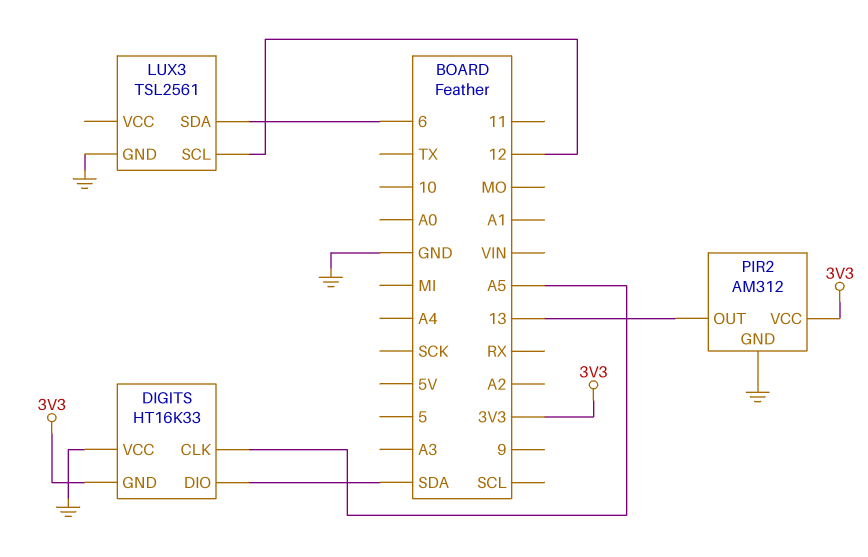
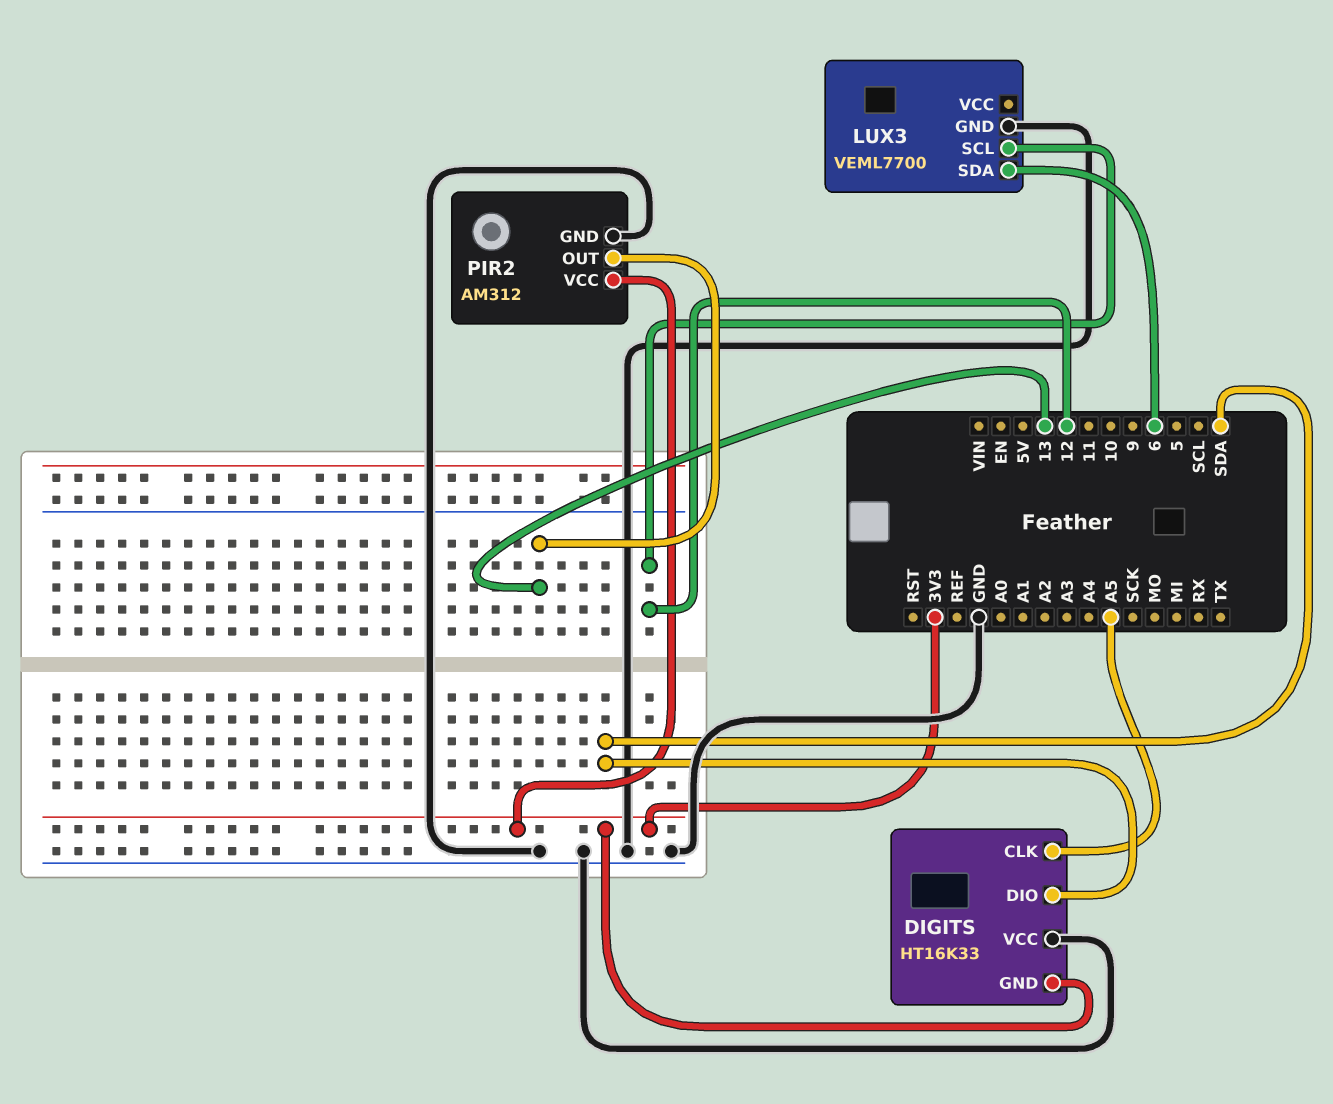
LUX3: TSL2561 -> VEML7700

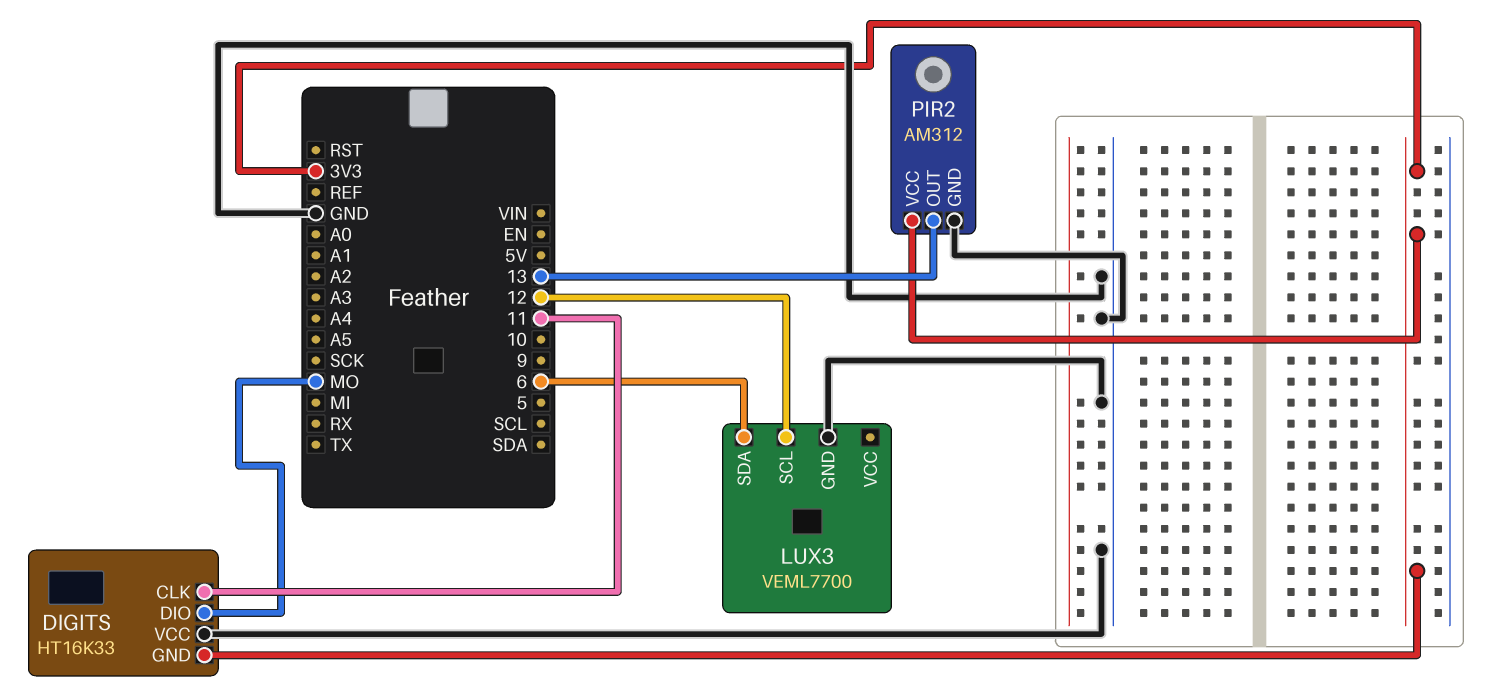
DIGITS pin CLK: A5 -> 11
DIGITS pin DIO: SDA -> MO

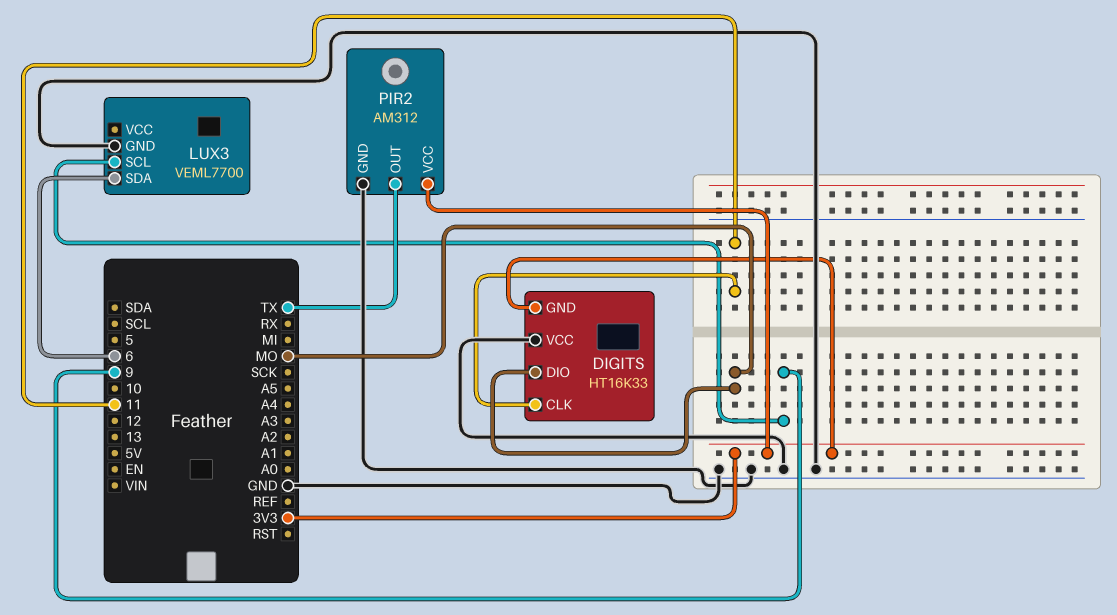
LUX3 pin SCL: 12 -> 9
PIR2 pin OUT: 13 -> TX

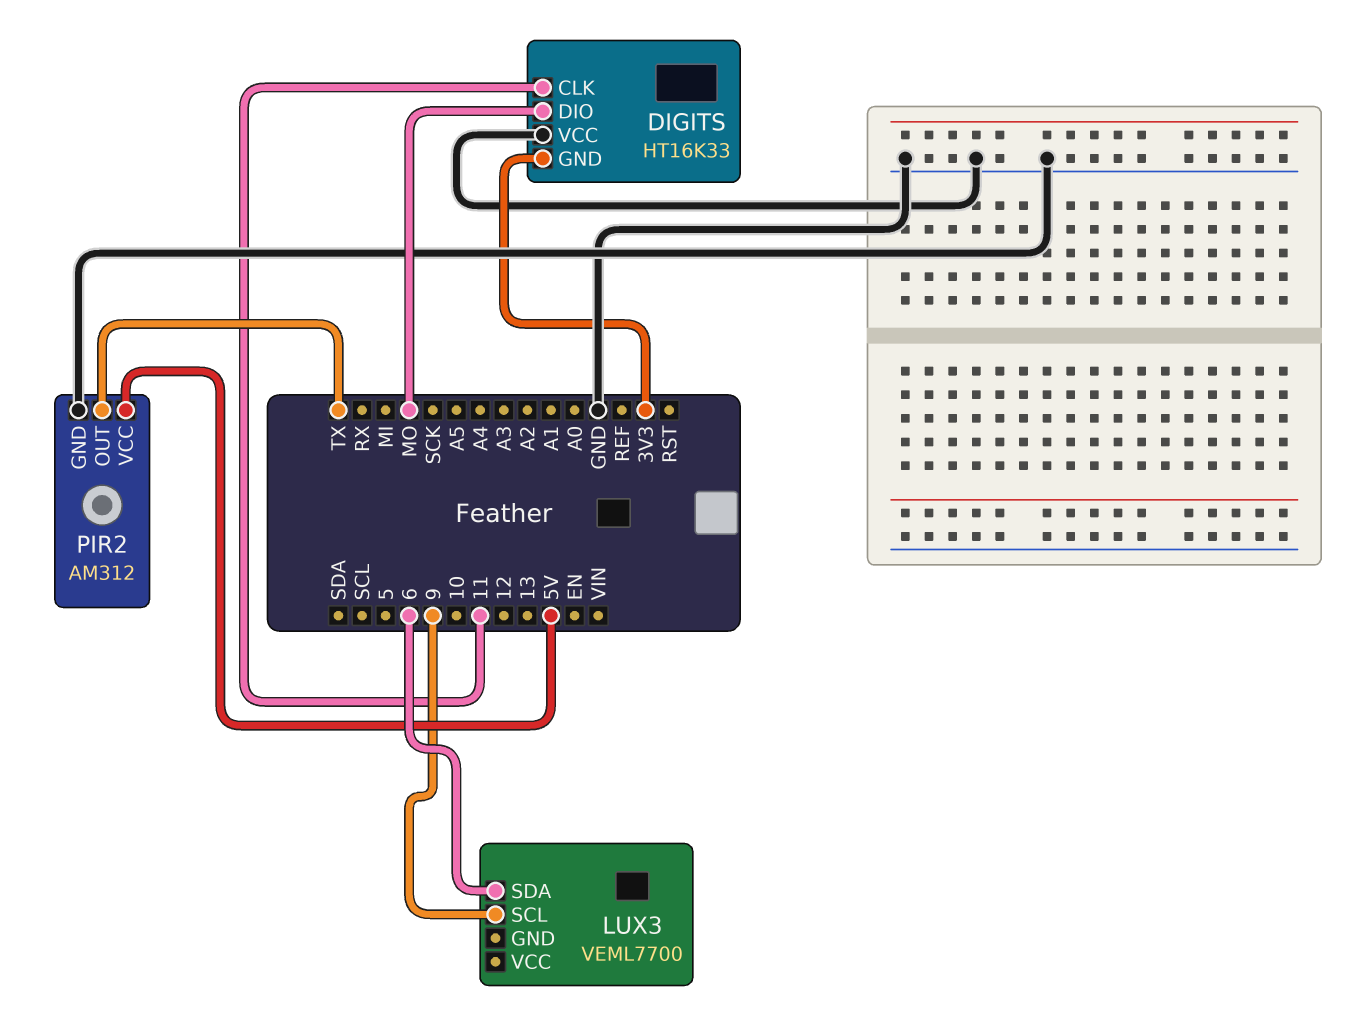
LUX3 pin GND: GND -> none
PIR2 pin VCC: 3V3 -> 5V

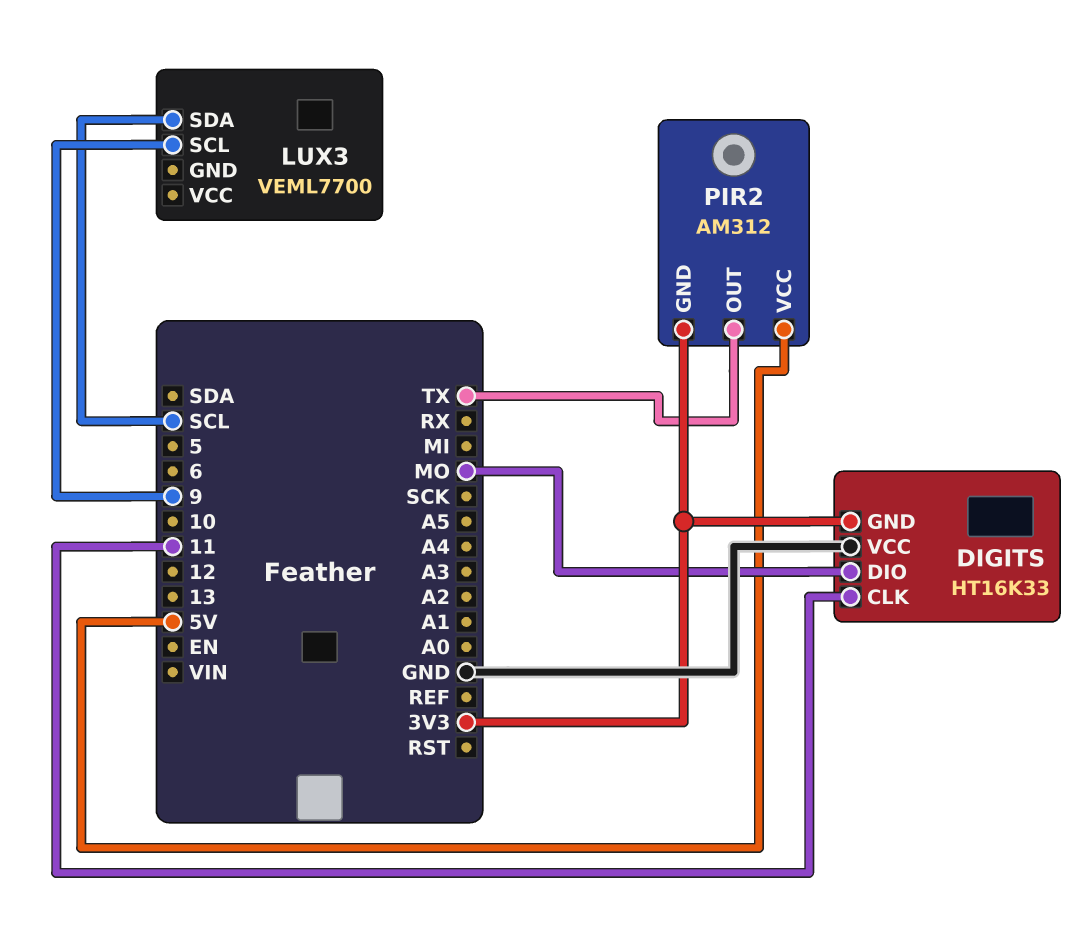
LUX3 pin SDA: 6 -> SCL
PIR2 pin GND: GND -> 3V3

